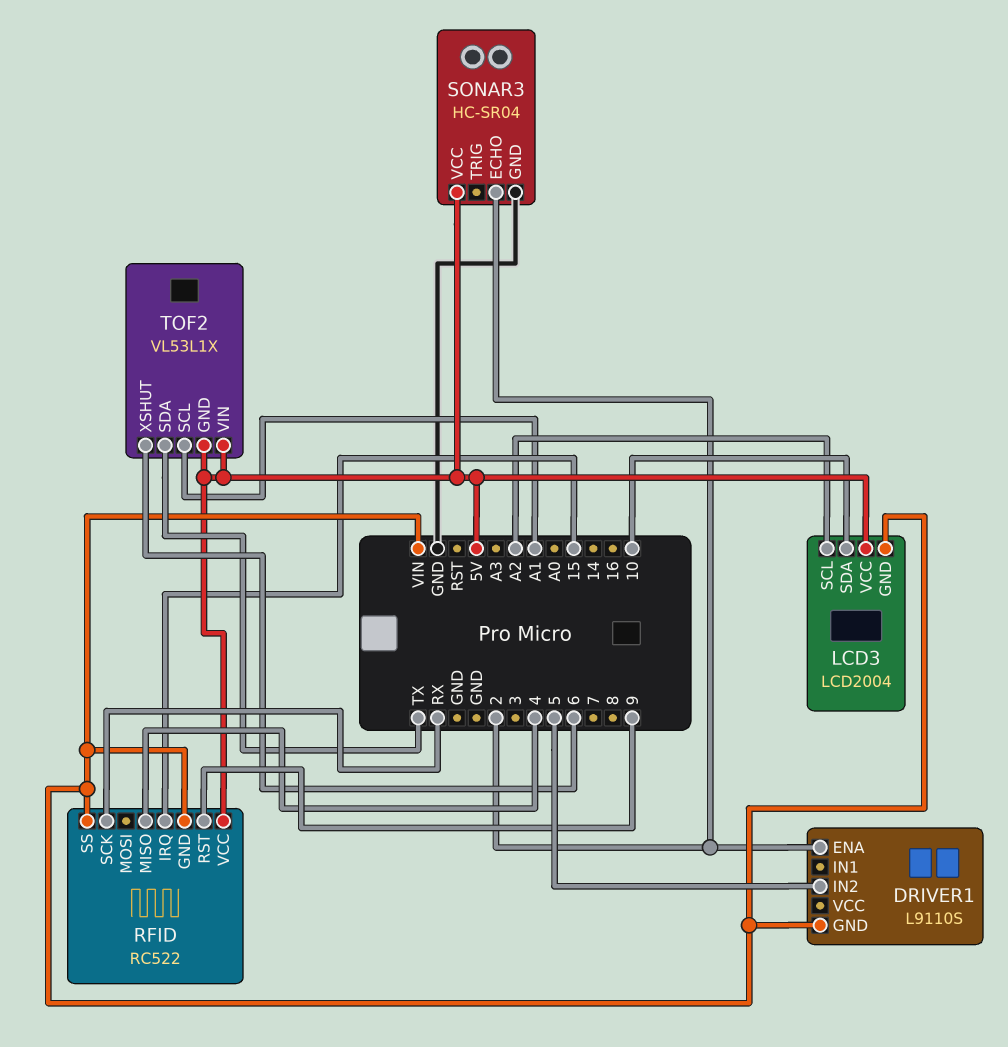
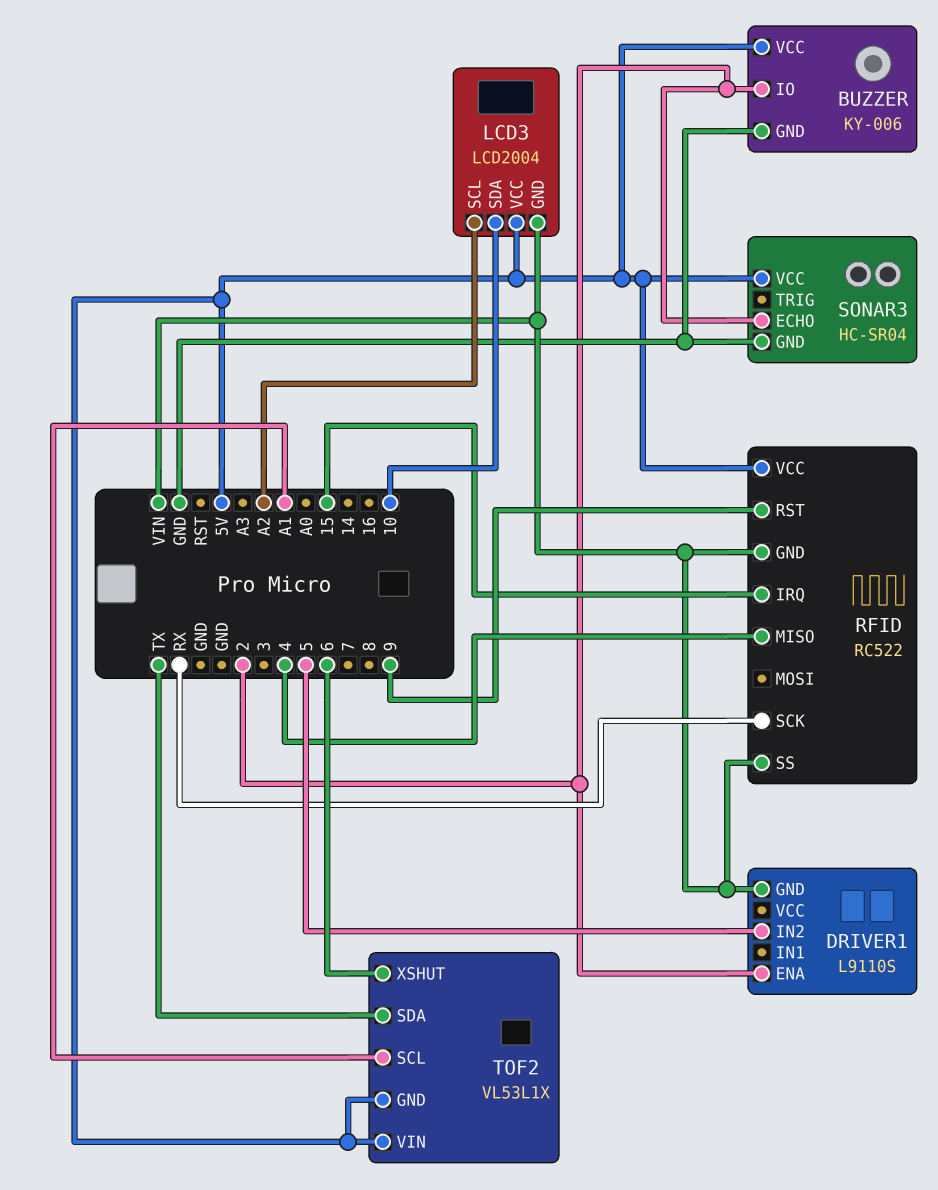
BUZZER: none -> KY-006
BUZZER pin GND: none -> GND
BUZZER pin IO: none -> 2
BUZZER pin VCC: none -> 5V

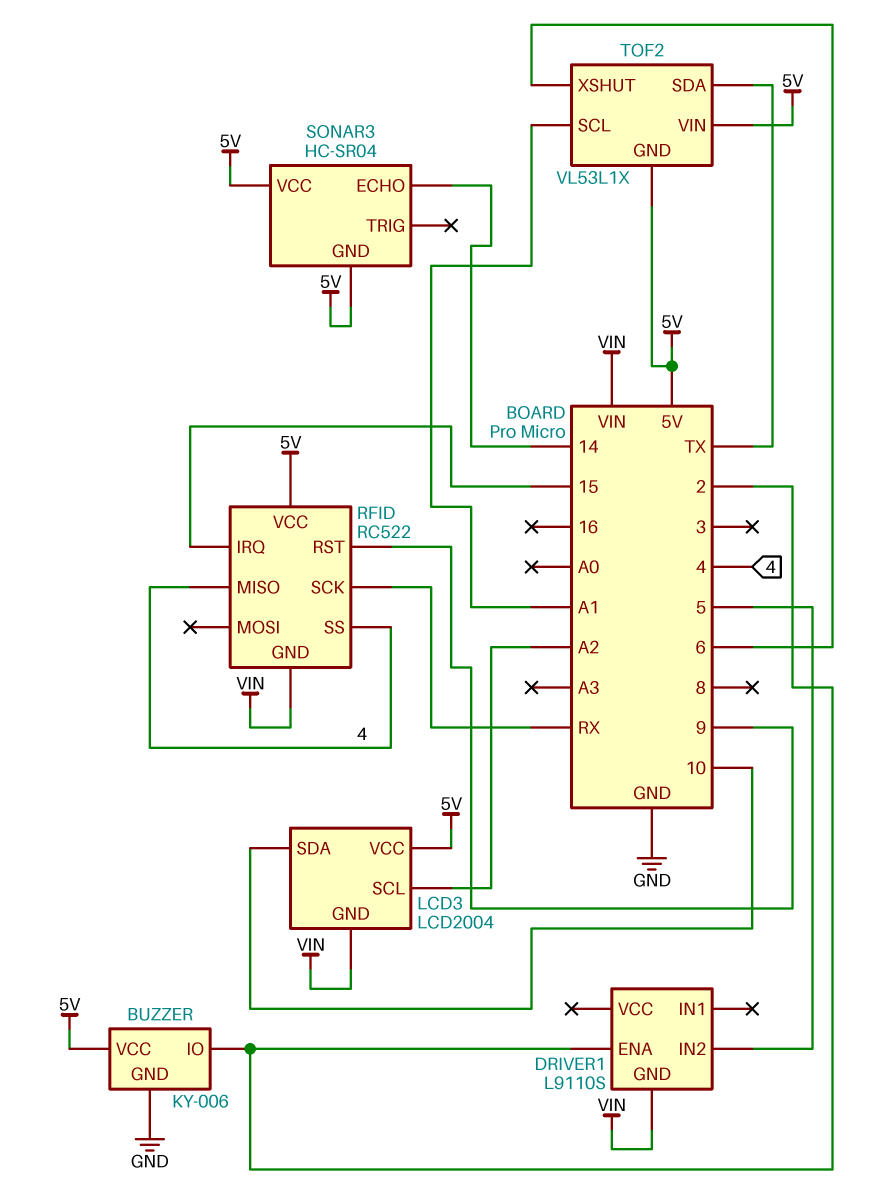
RFID pin SS: VIN -> 4
SONAR3 pin ECHO: 2 -> 14
SONAR3 pin GND: GND -> 5V

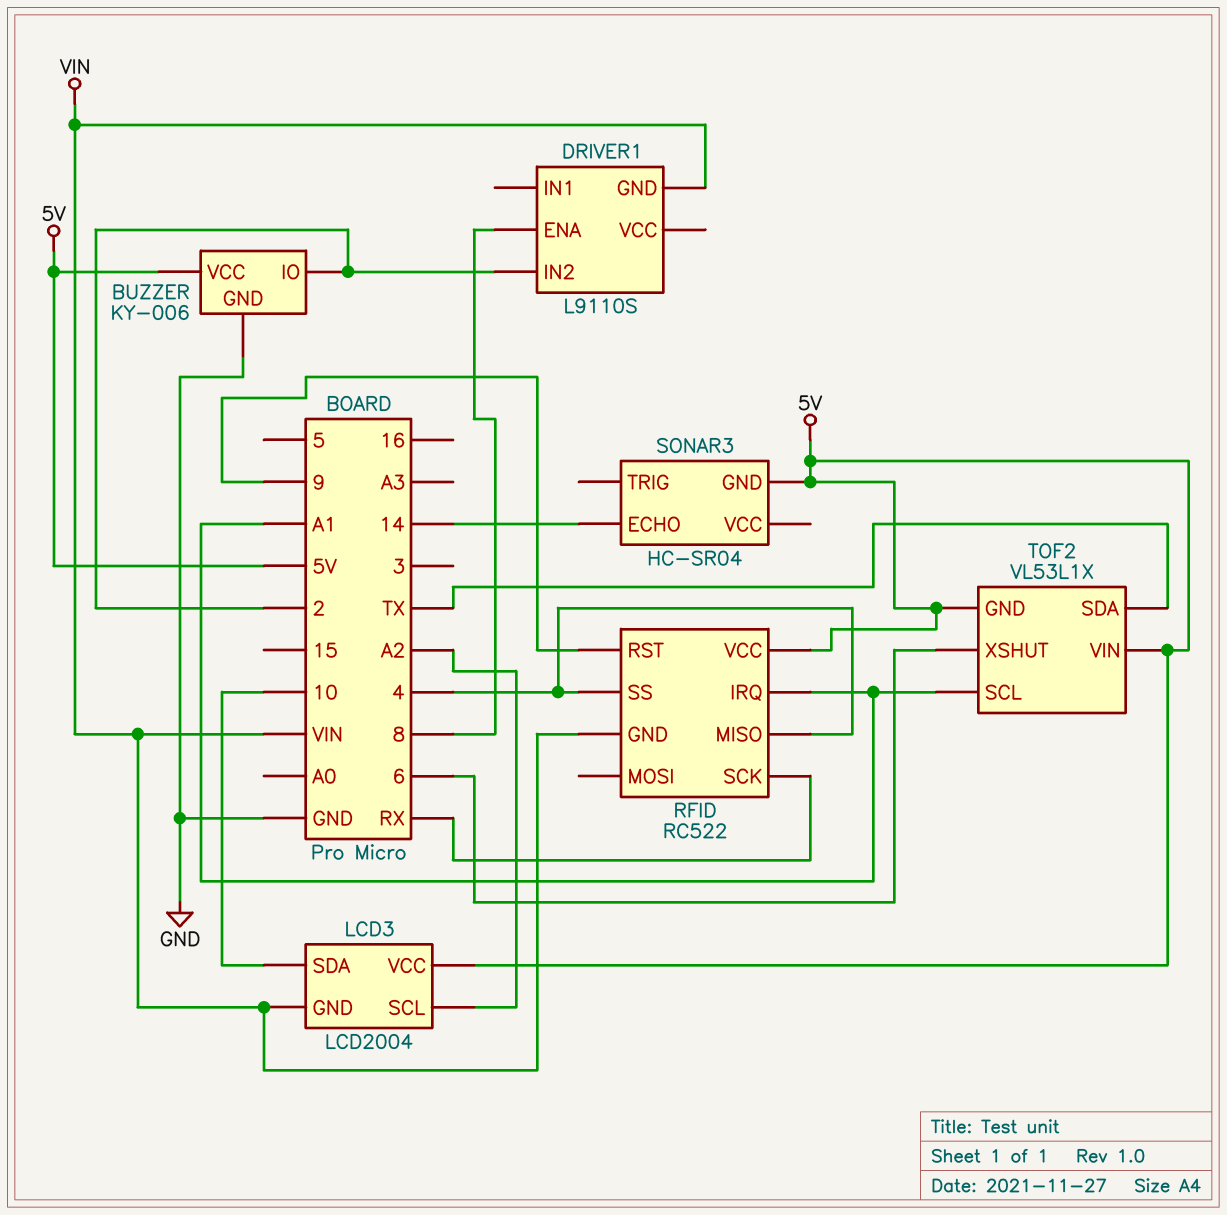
DRIVER1 pin ENA: 2 -> 8
DRIVER1 pin IN2: 5 -> 2
RFID pin IRQ: 15 -> A1
SONAR3 pin VCC: 5V -> none

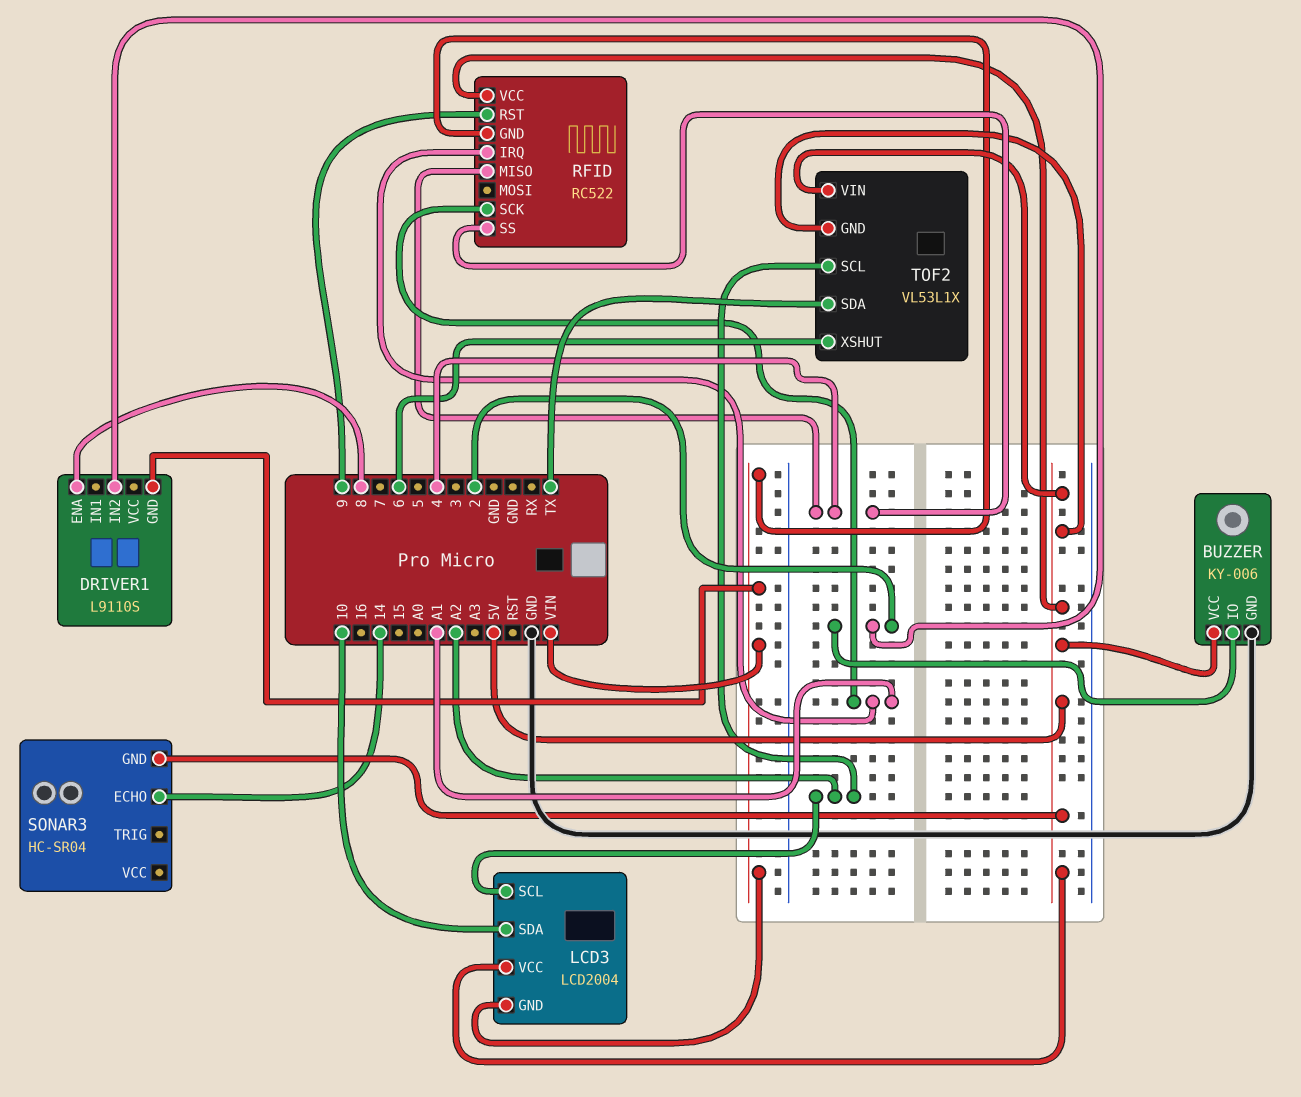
RFID pin SCK: RX -> A1
TOF2 pin SCL: A1 -> A2

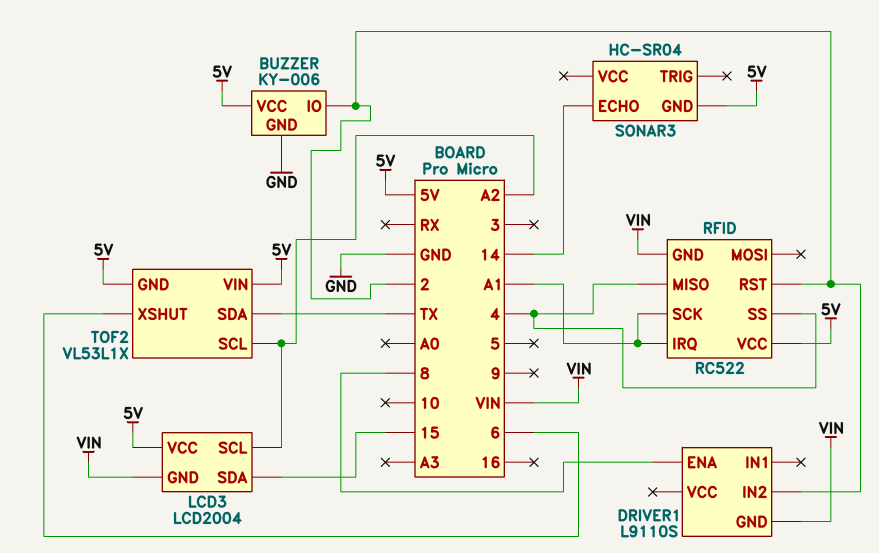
LCD3 pin SDA: 10 -> 15
RFID pin RST: 9 -> 2

